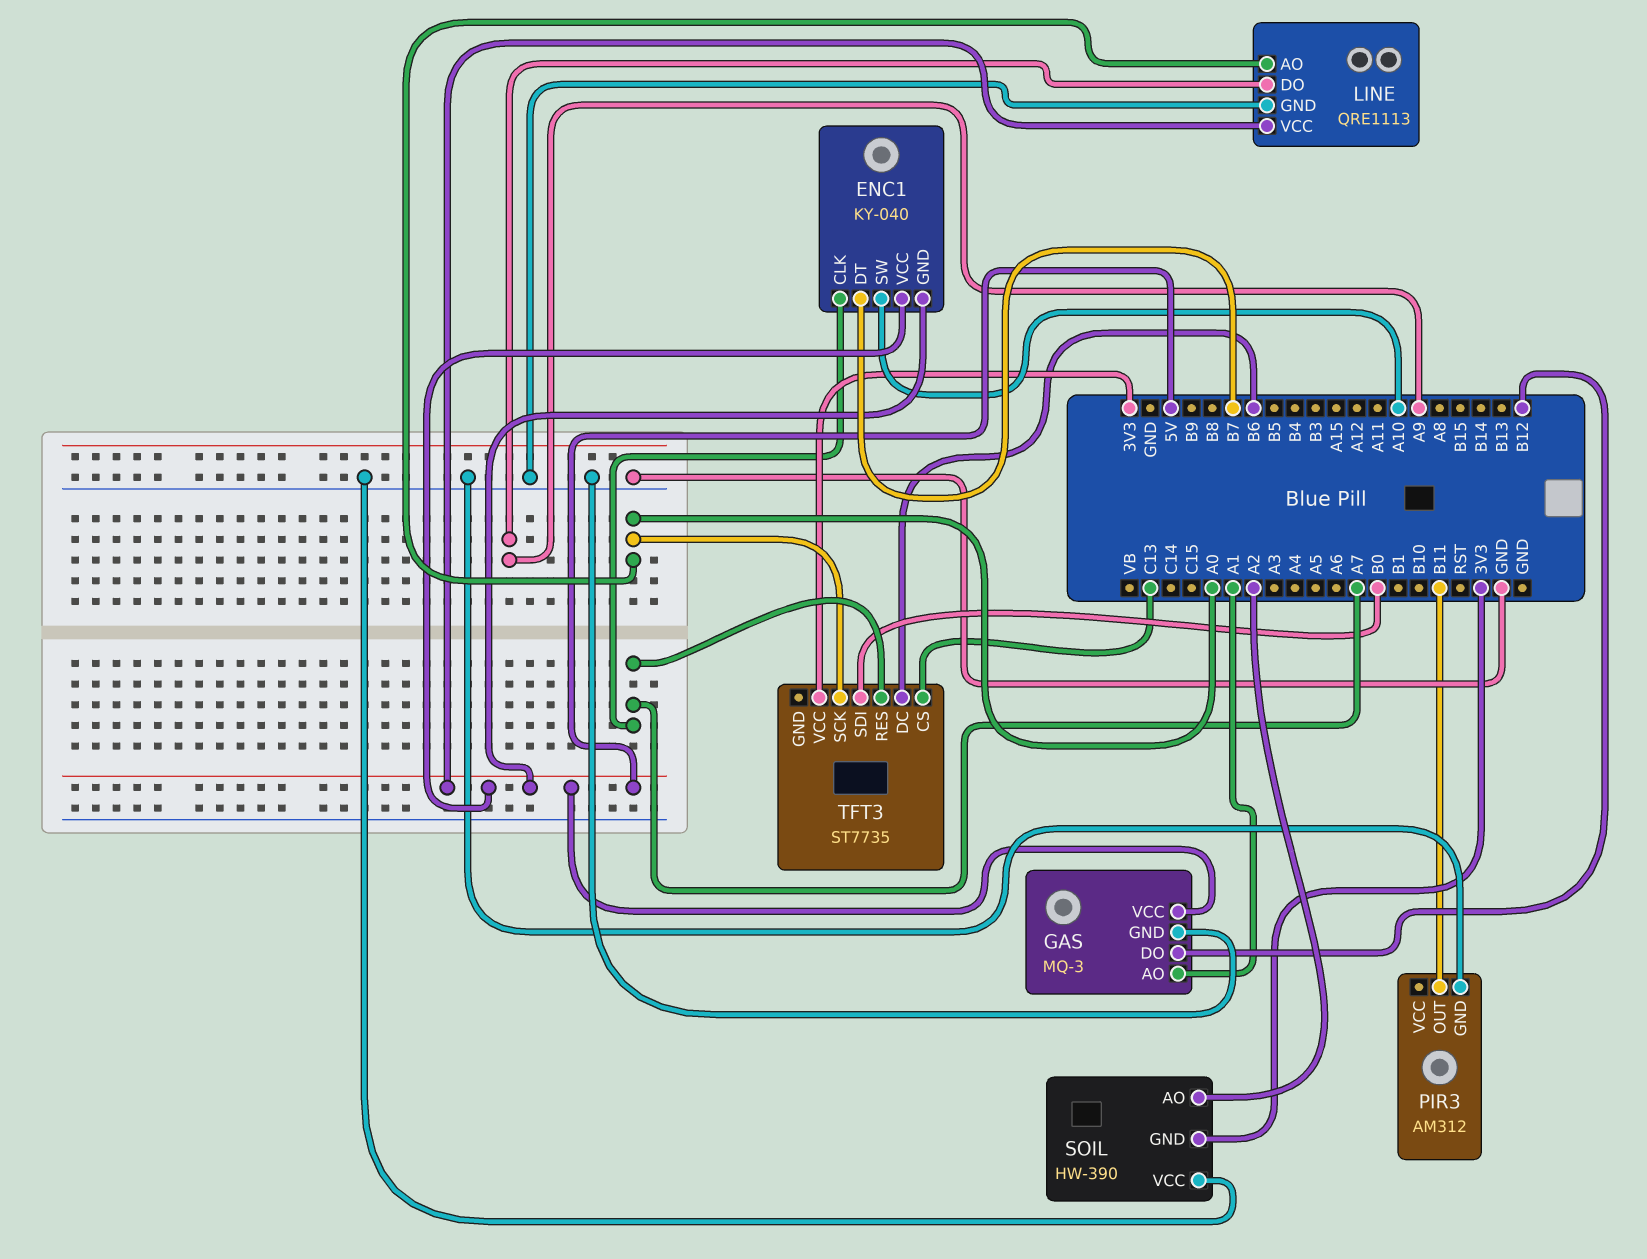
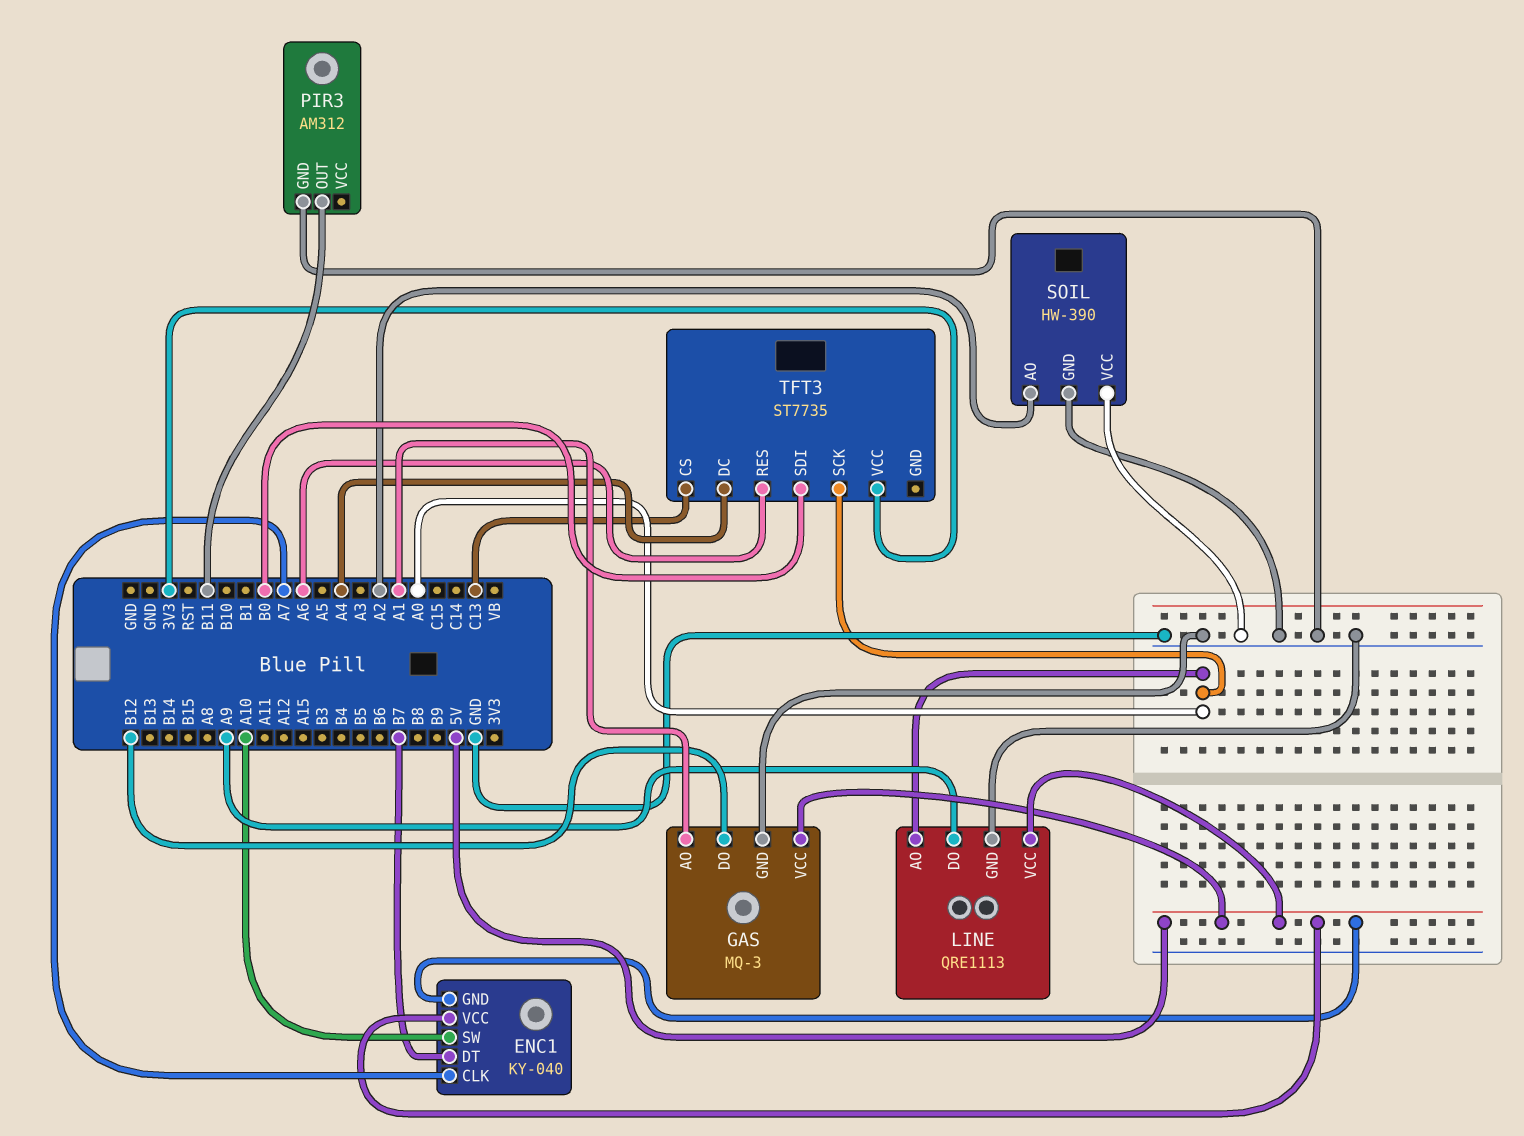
SOIL pin GND: 3V3 -> GND
TFT3 pin DC: B6 -> A4
TFT3 pin RES: A7 -> A6

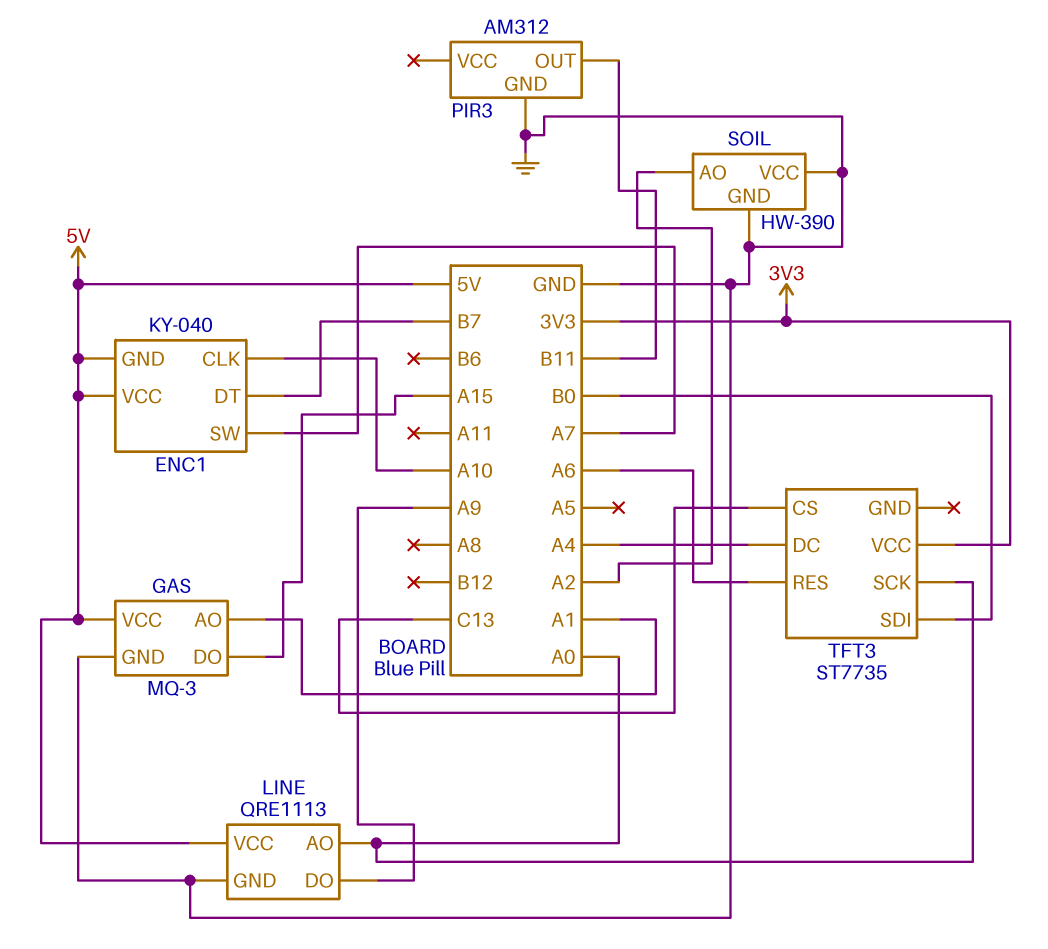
ENC1 pin CLK: A7 -> A10
ENC1 pin SW: A10 -> A7
GAS pin DO: B12 -> A15

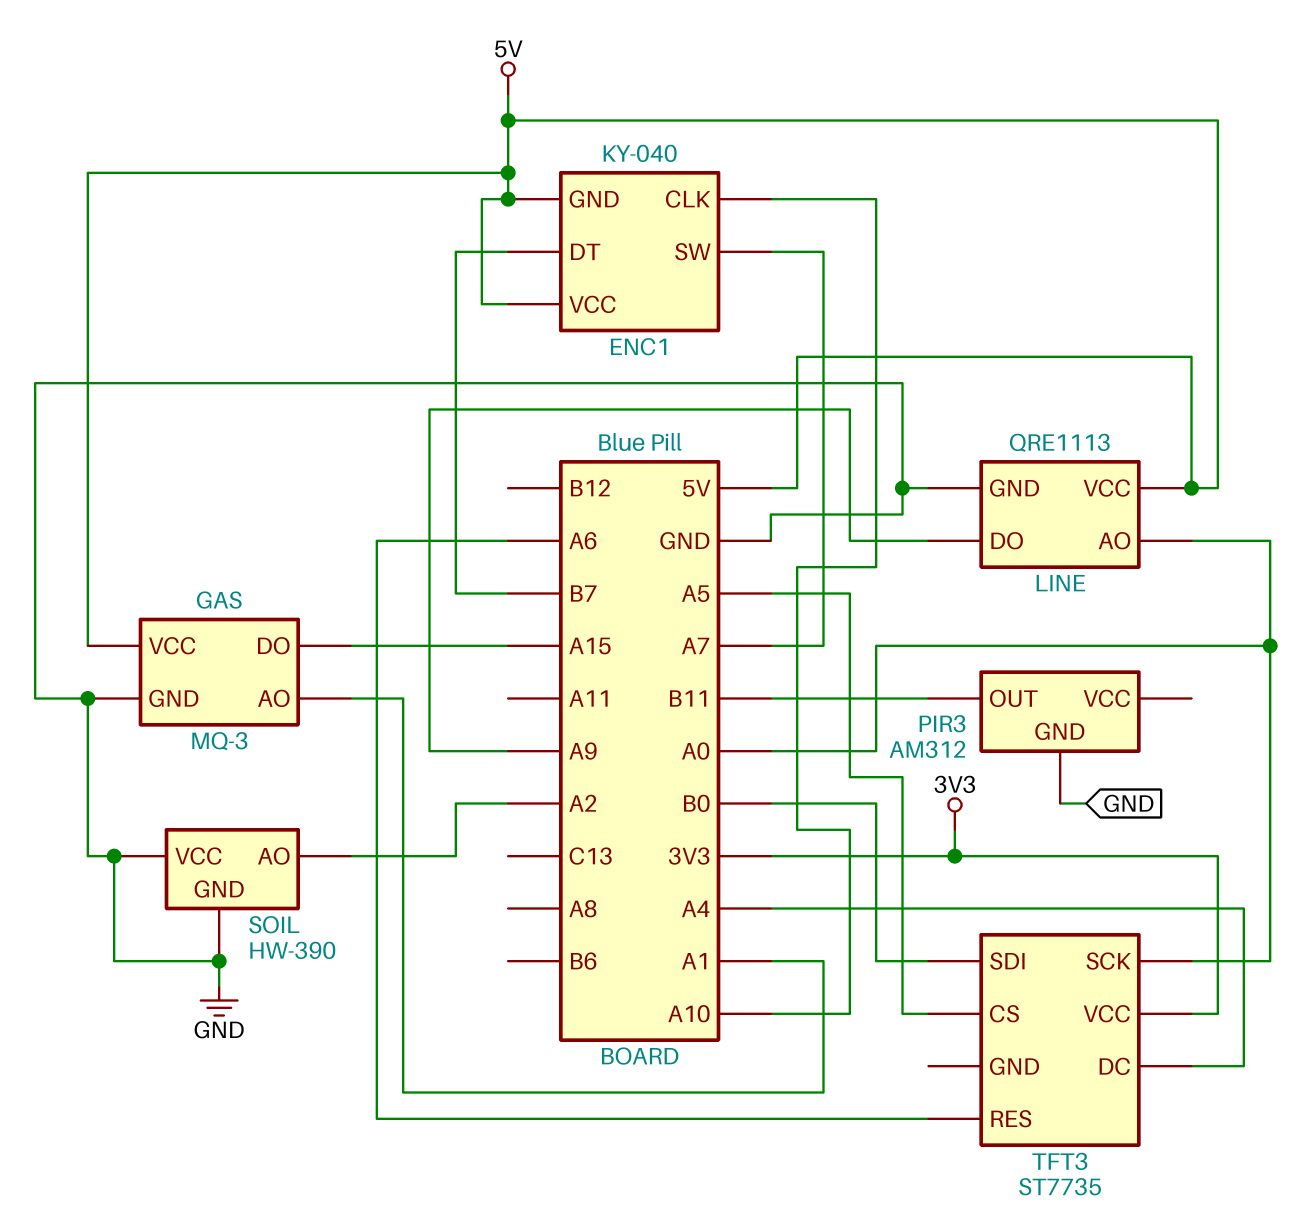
TFT3 pin CS: C13 -> A5

